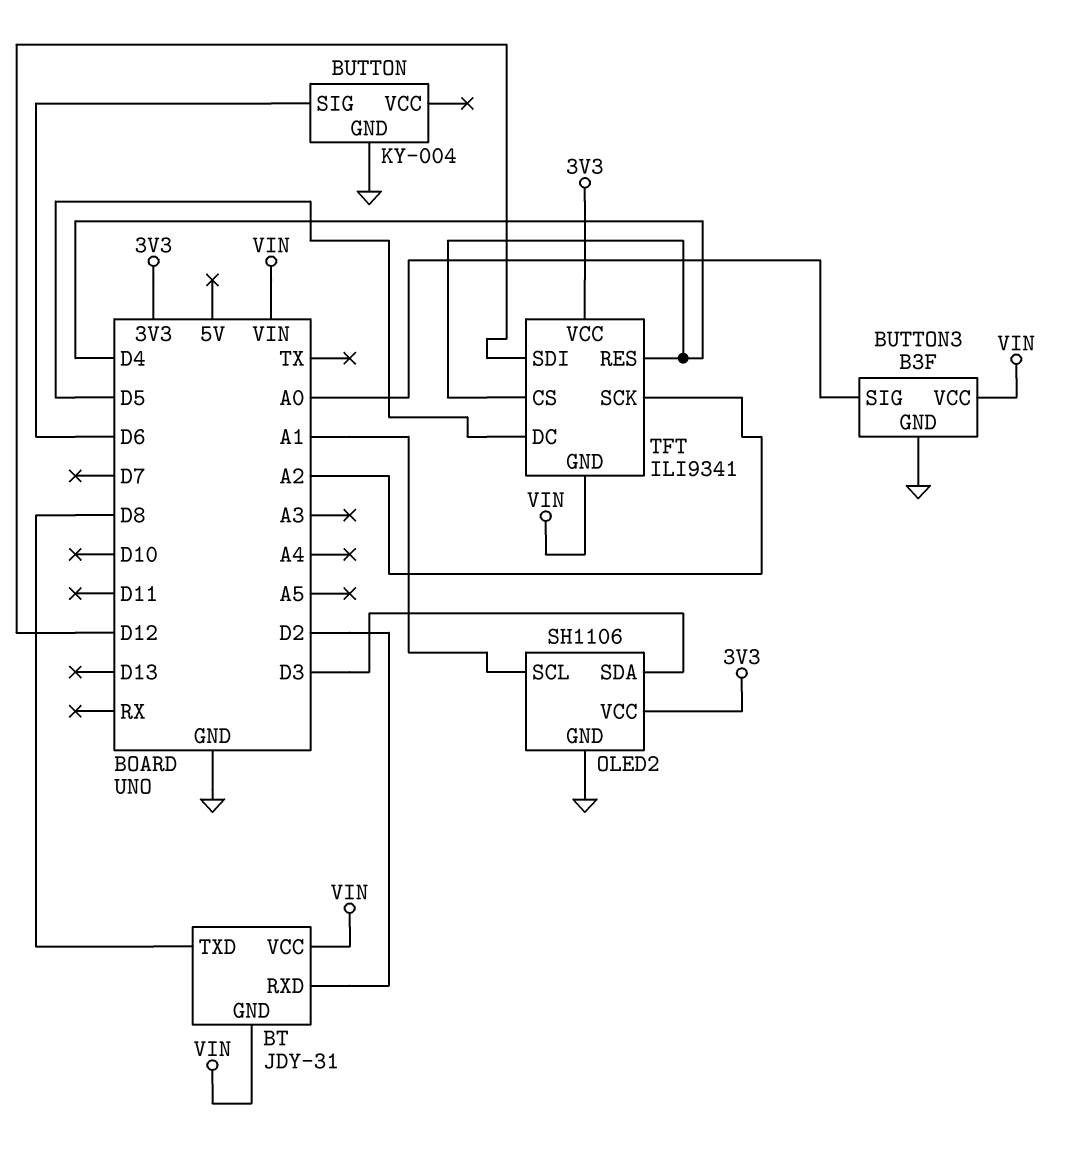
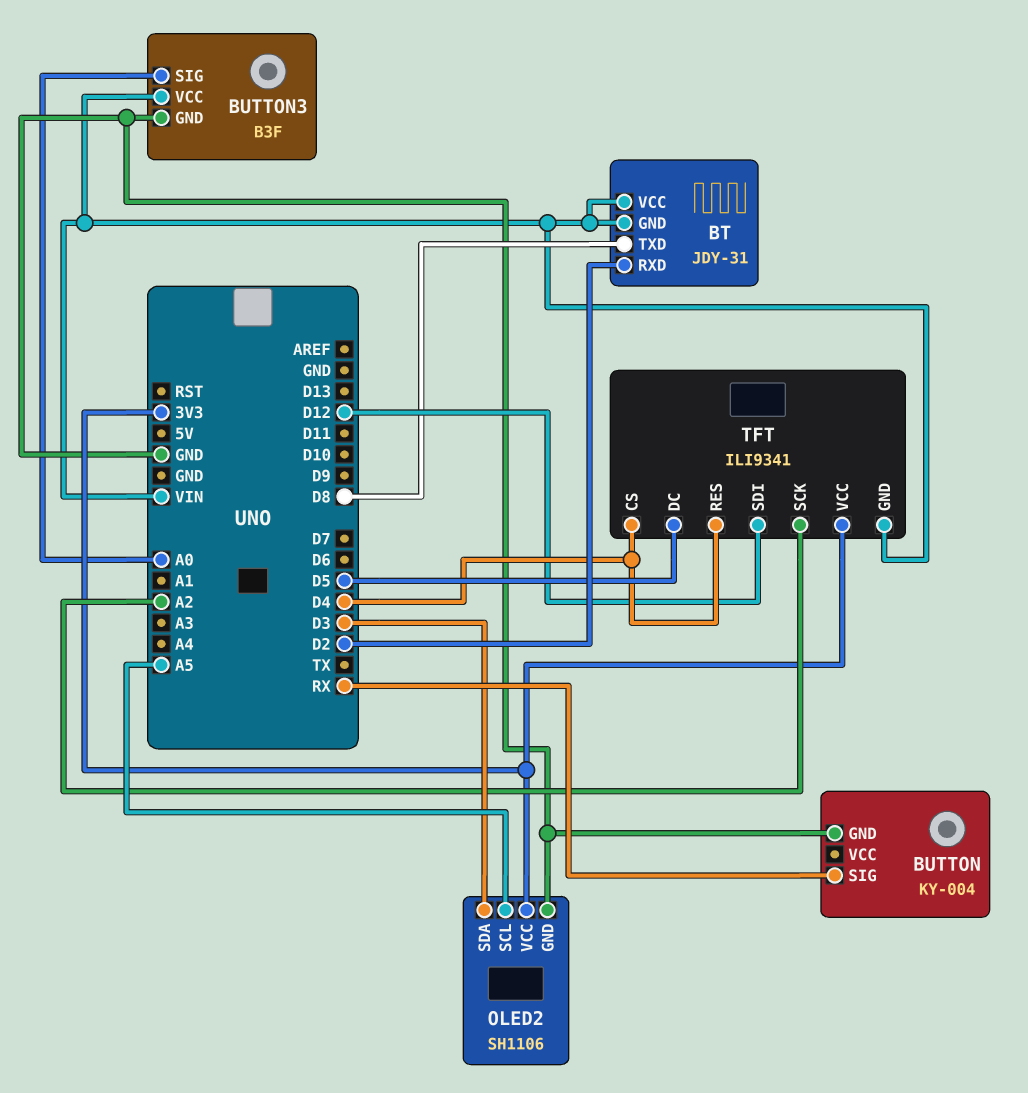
BUTTON pin SIG: D6 -> RX
OLED2 pin SCL: A1 -> A5

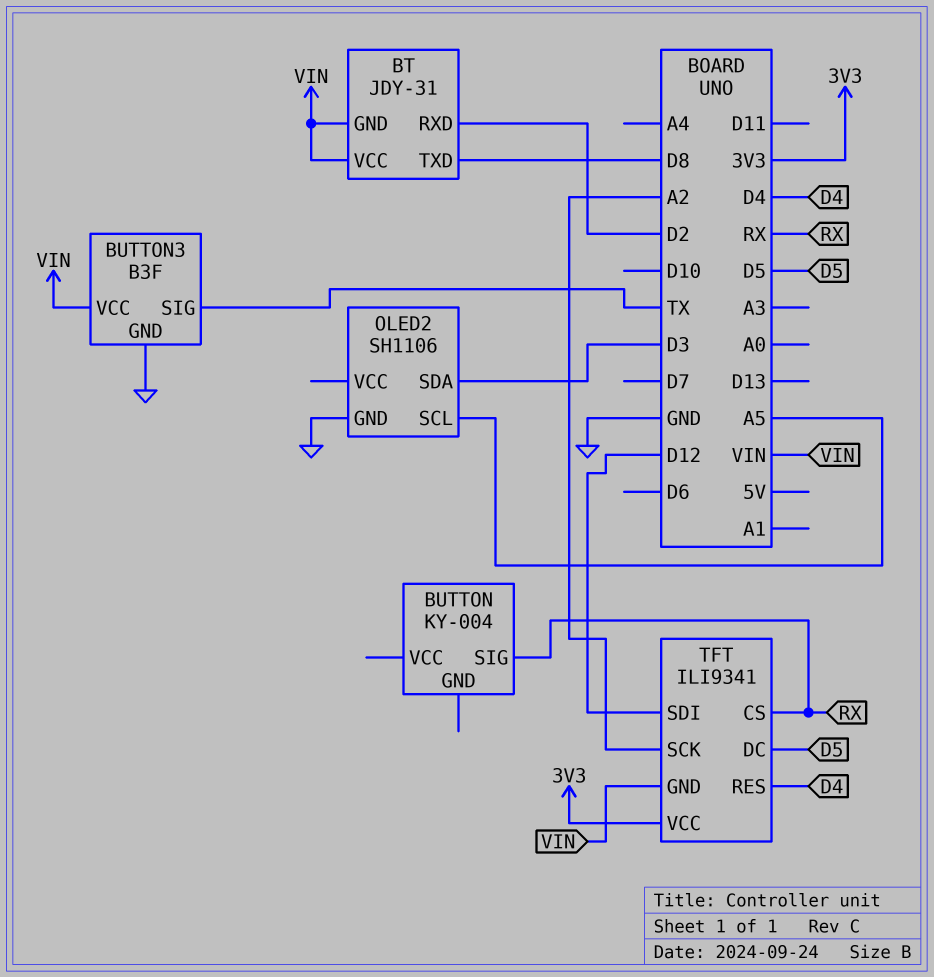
BUTTON pin GND: GND -> none
BUTTON3 pin SIG: A0 -> TX
OLED2 pin VCC: 3V3 -> none
TFT pin CS: D4 -> RX

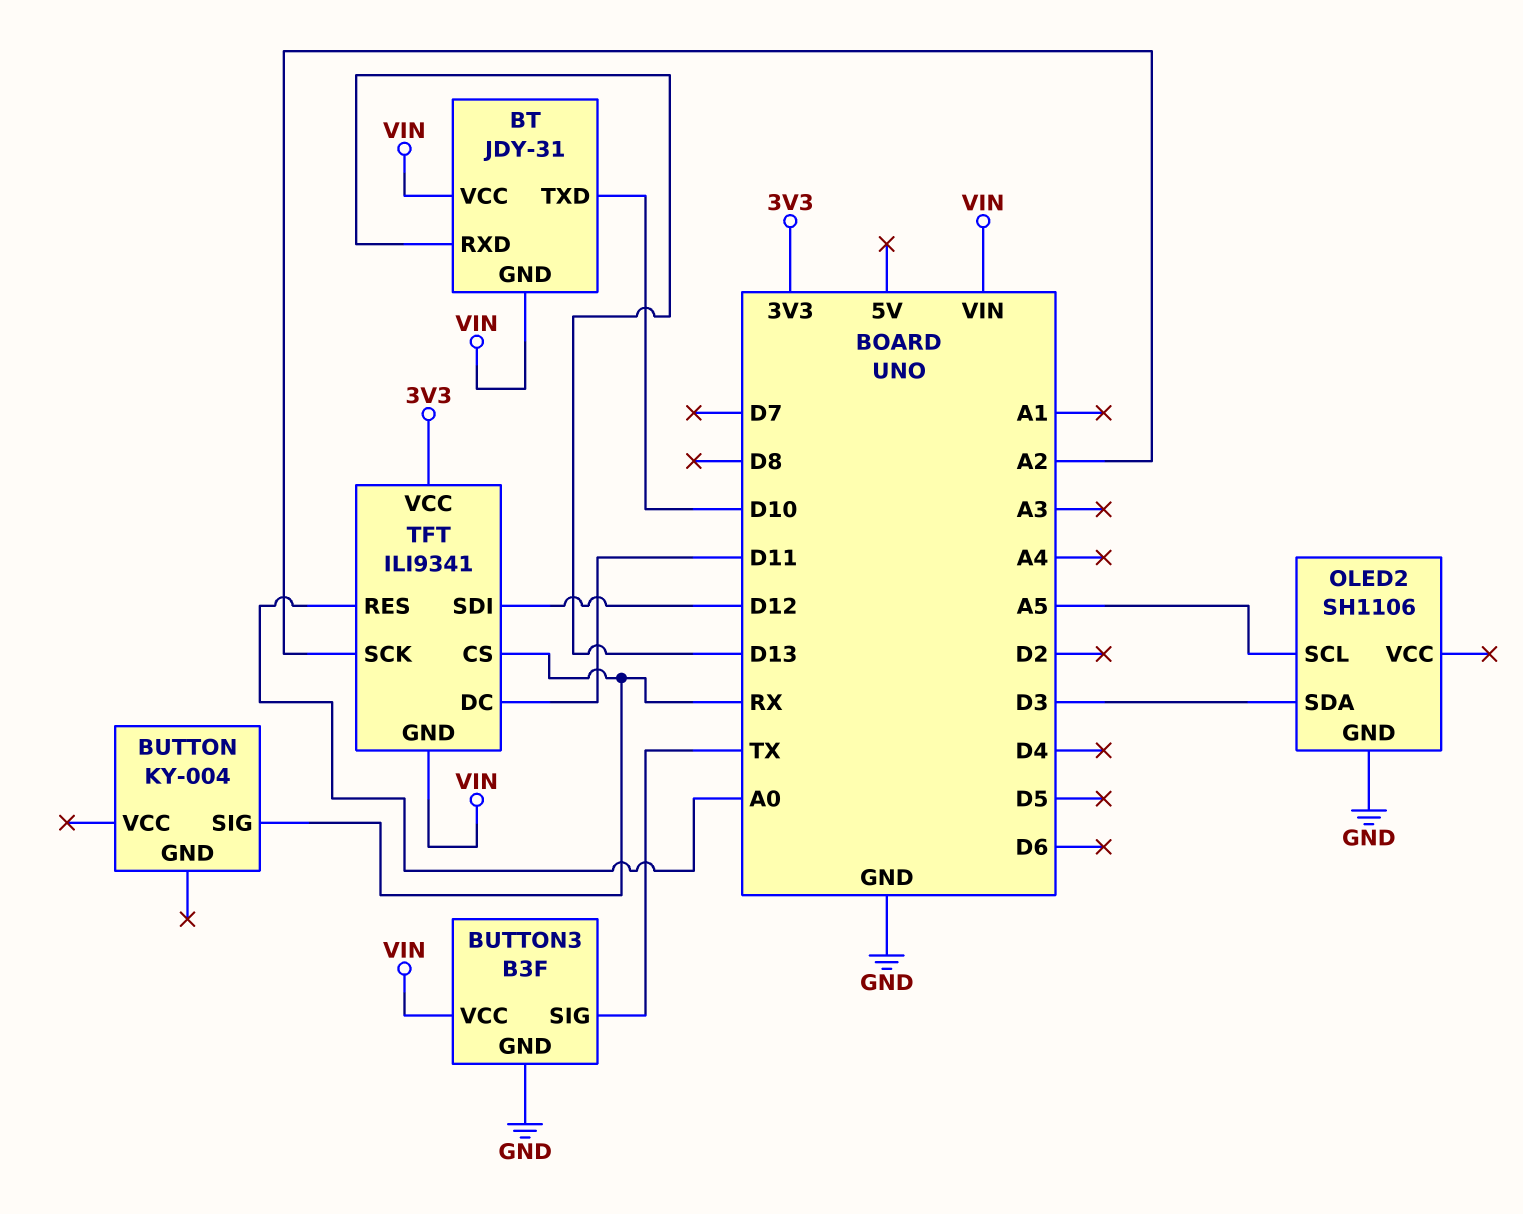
BT pin RXD: D2 -> D13
BT pin TXD: D8 -> D10
TFT pin DC: D5 -> D11
TFT pin RES: D4 -> A0

